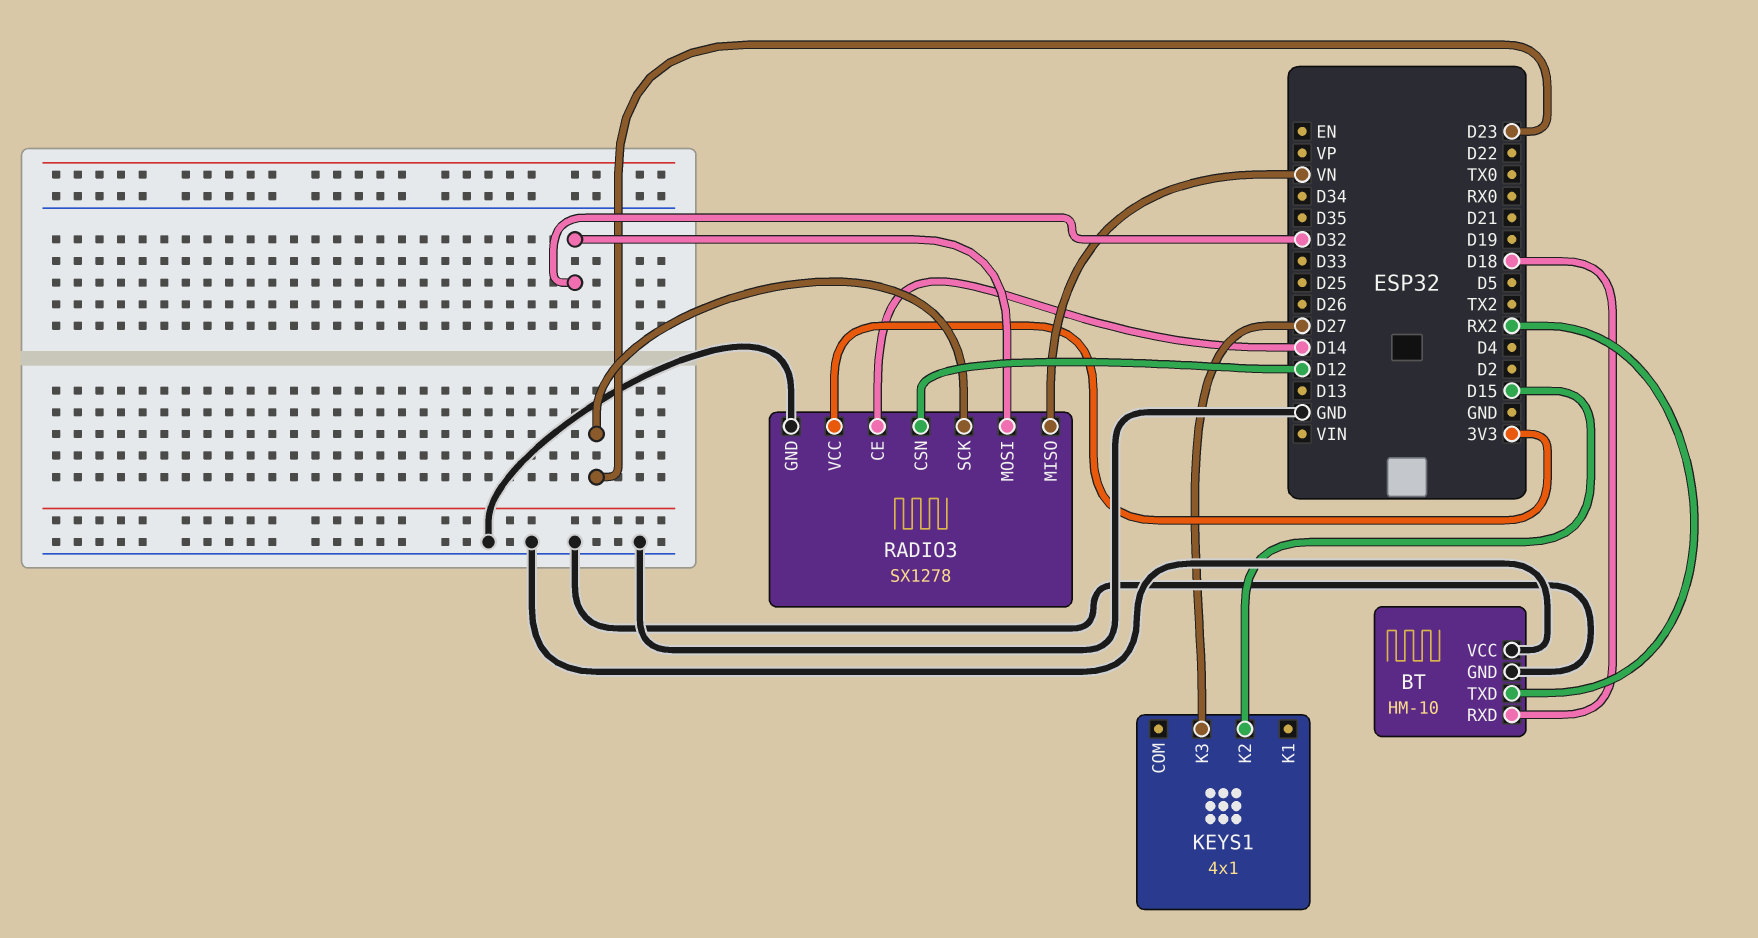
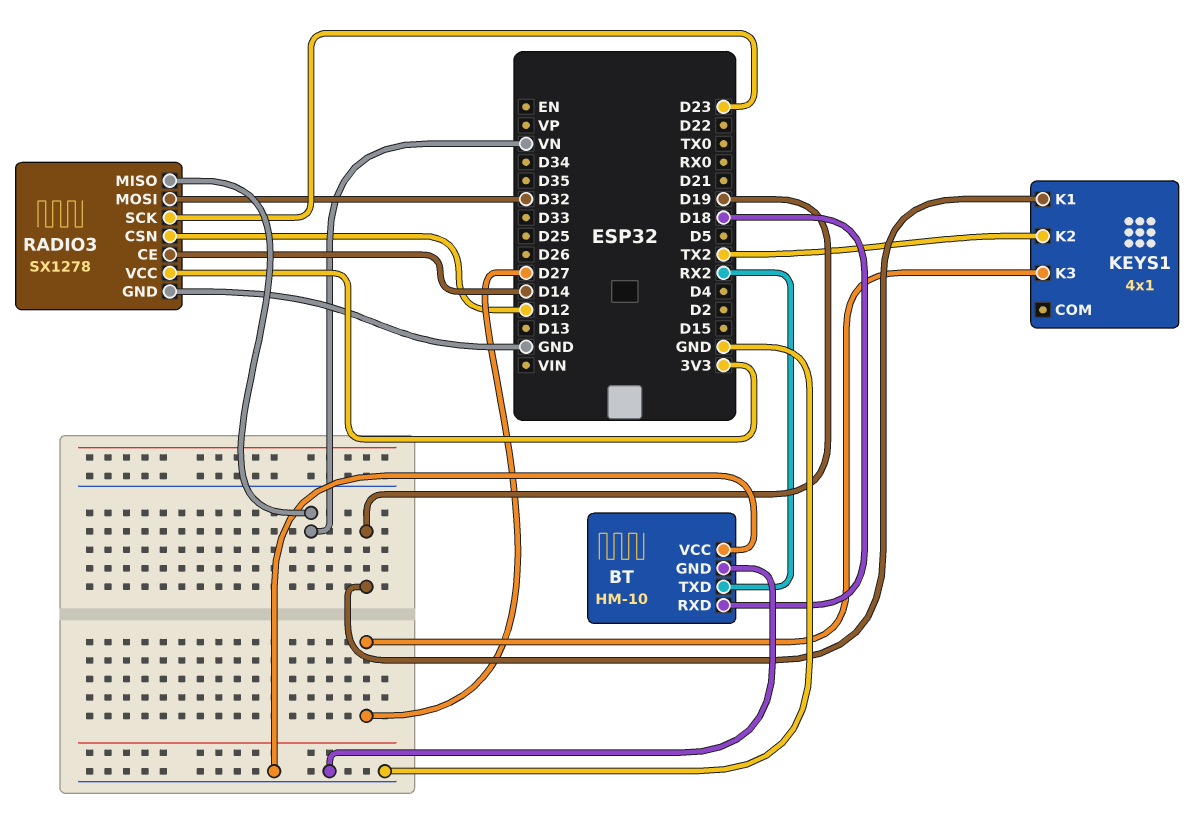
KEYS1 pin K1: none -> D19
KEYS1 pin K2: D15 -> TX2

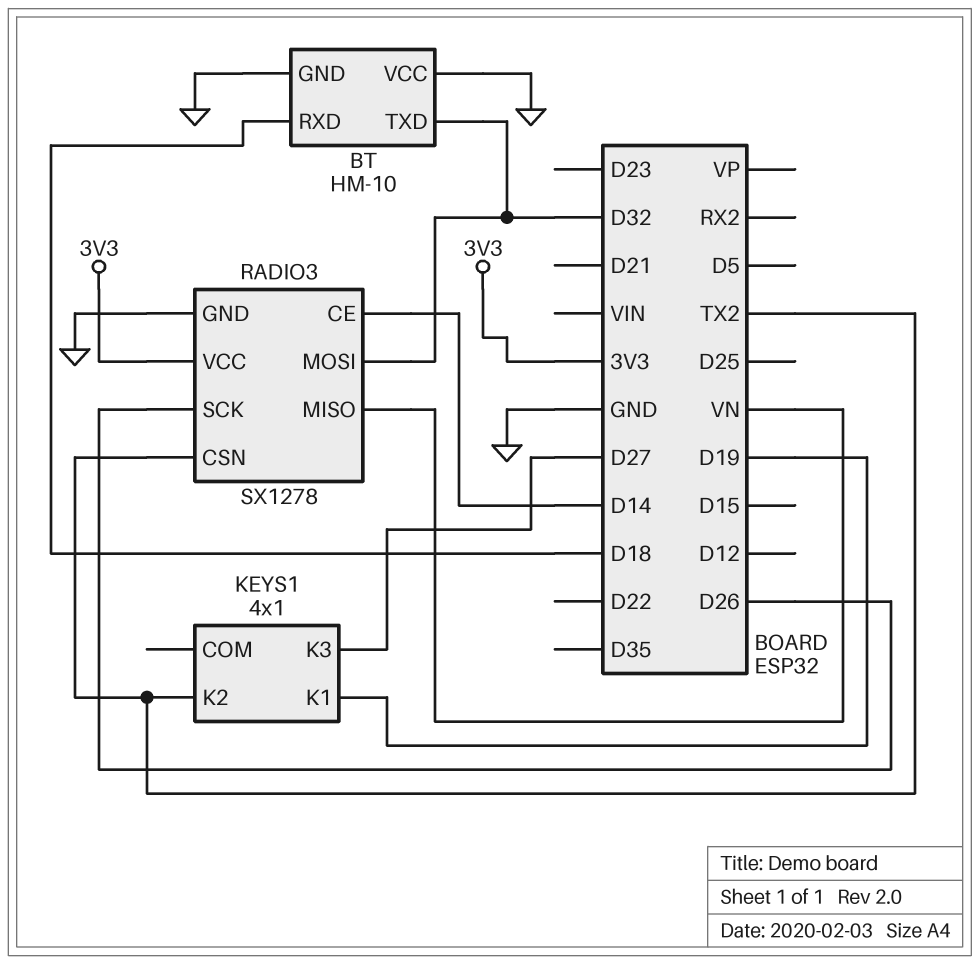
BT pin TXD: RX2 -> D32
RADIO3 pin CSN: D12 -> TX2
RADIO3 pin SCK: D23 -> D26

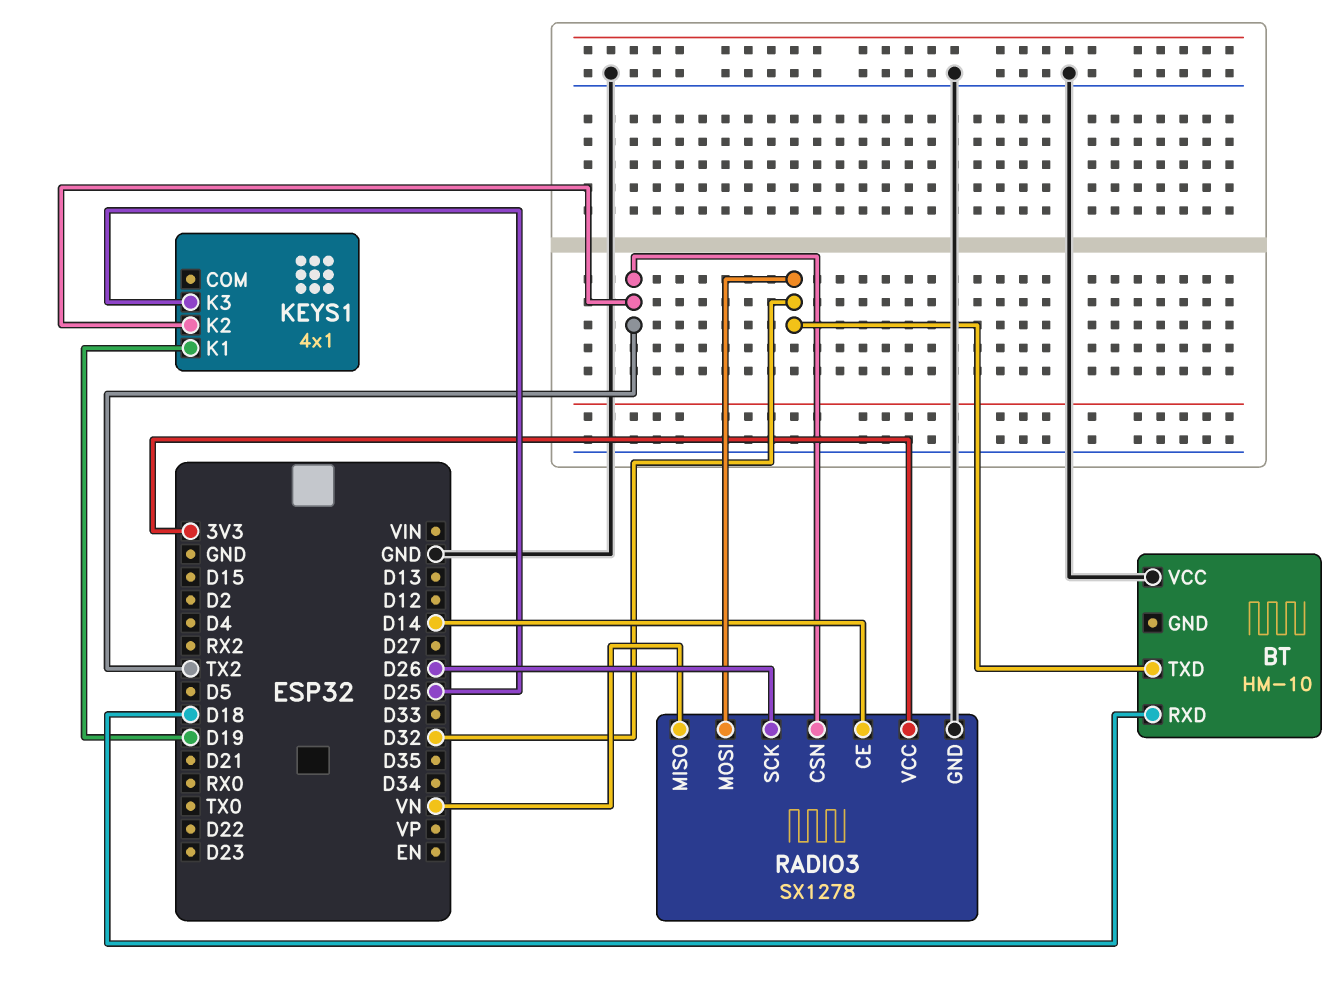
BT pin GND: GND -> none
KEYS1 pin K3: D27 -> D25

